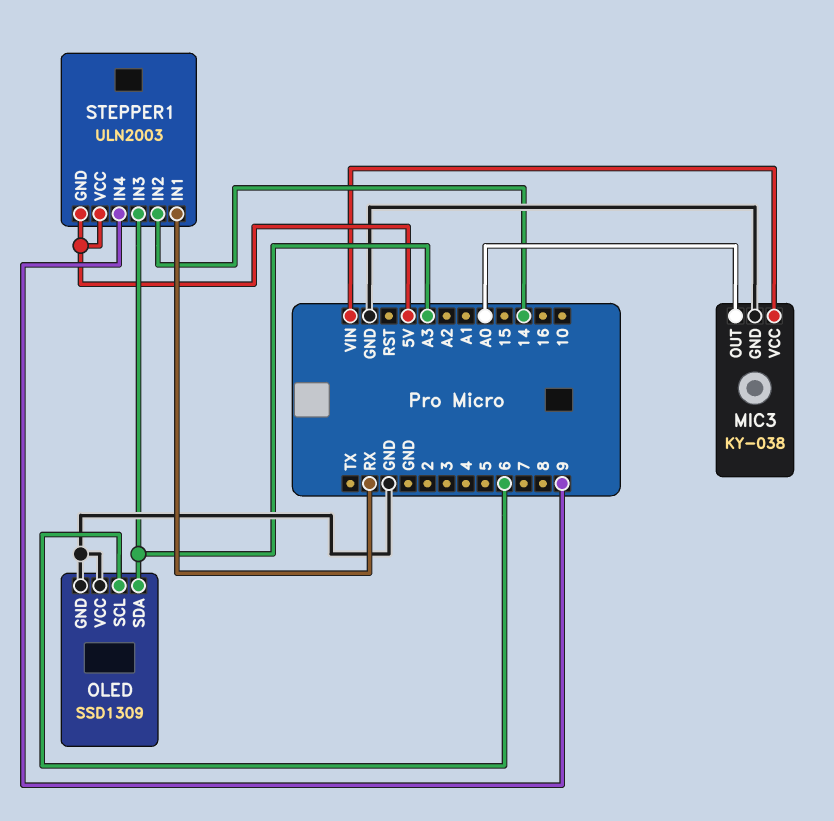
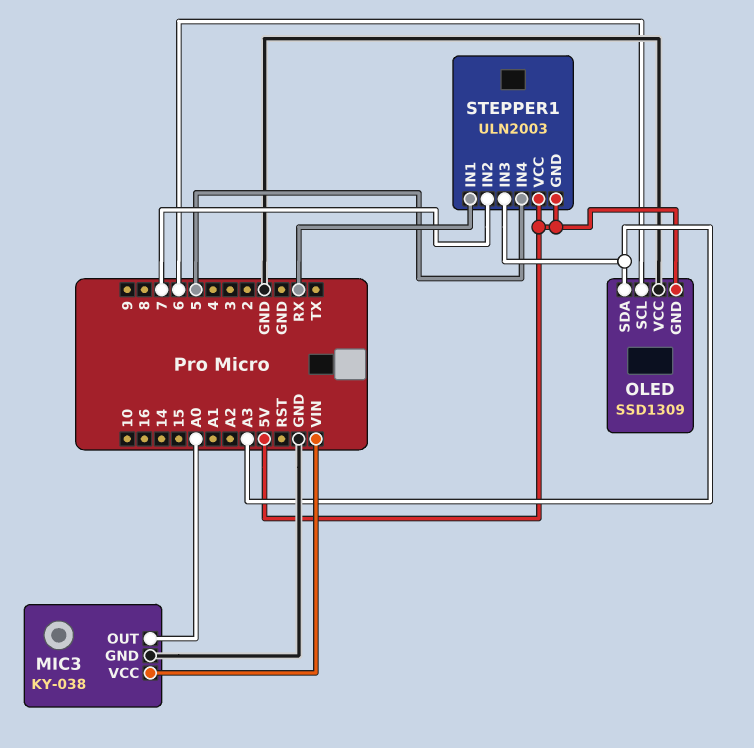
OLED pin GND: GND -> 5V
STEPPER1 pin IN2: 14 -> 7
STEPPER1 pin IN4: 9 -> 5

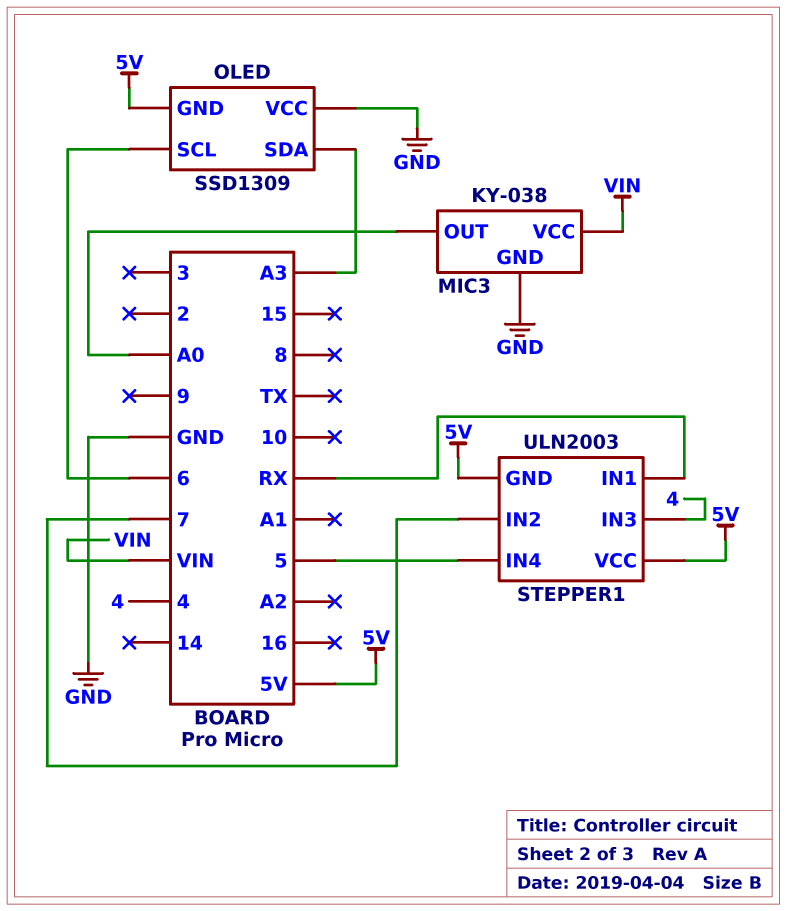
STEPPER1 pin IN3: A3 -> 4

